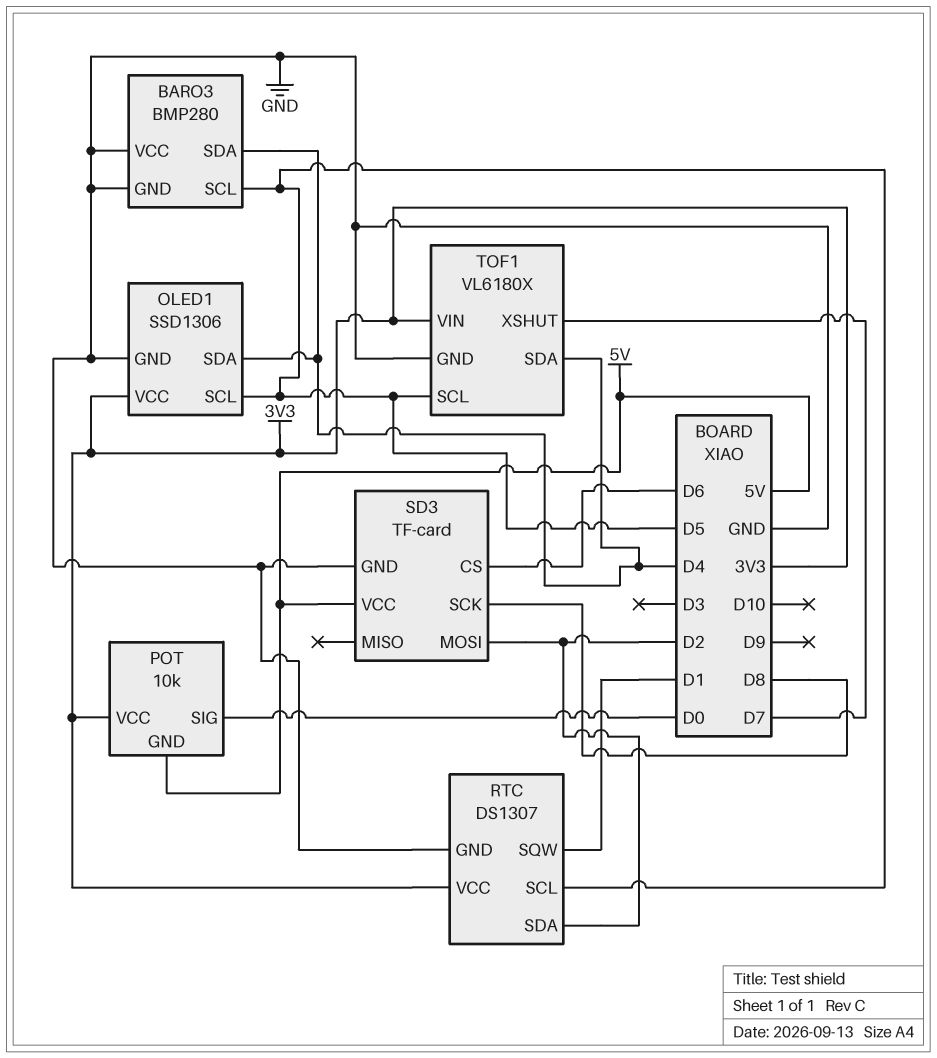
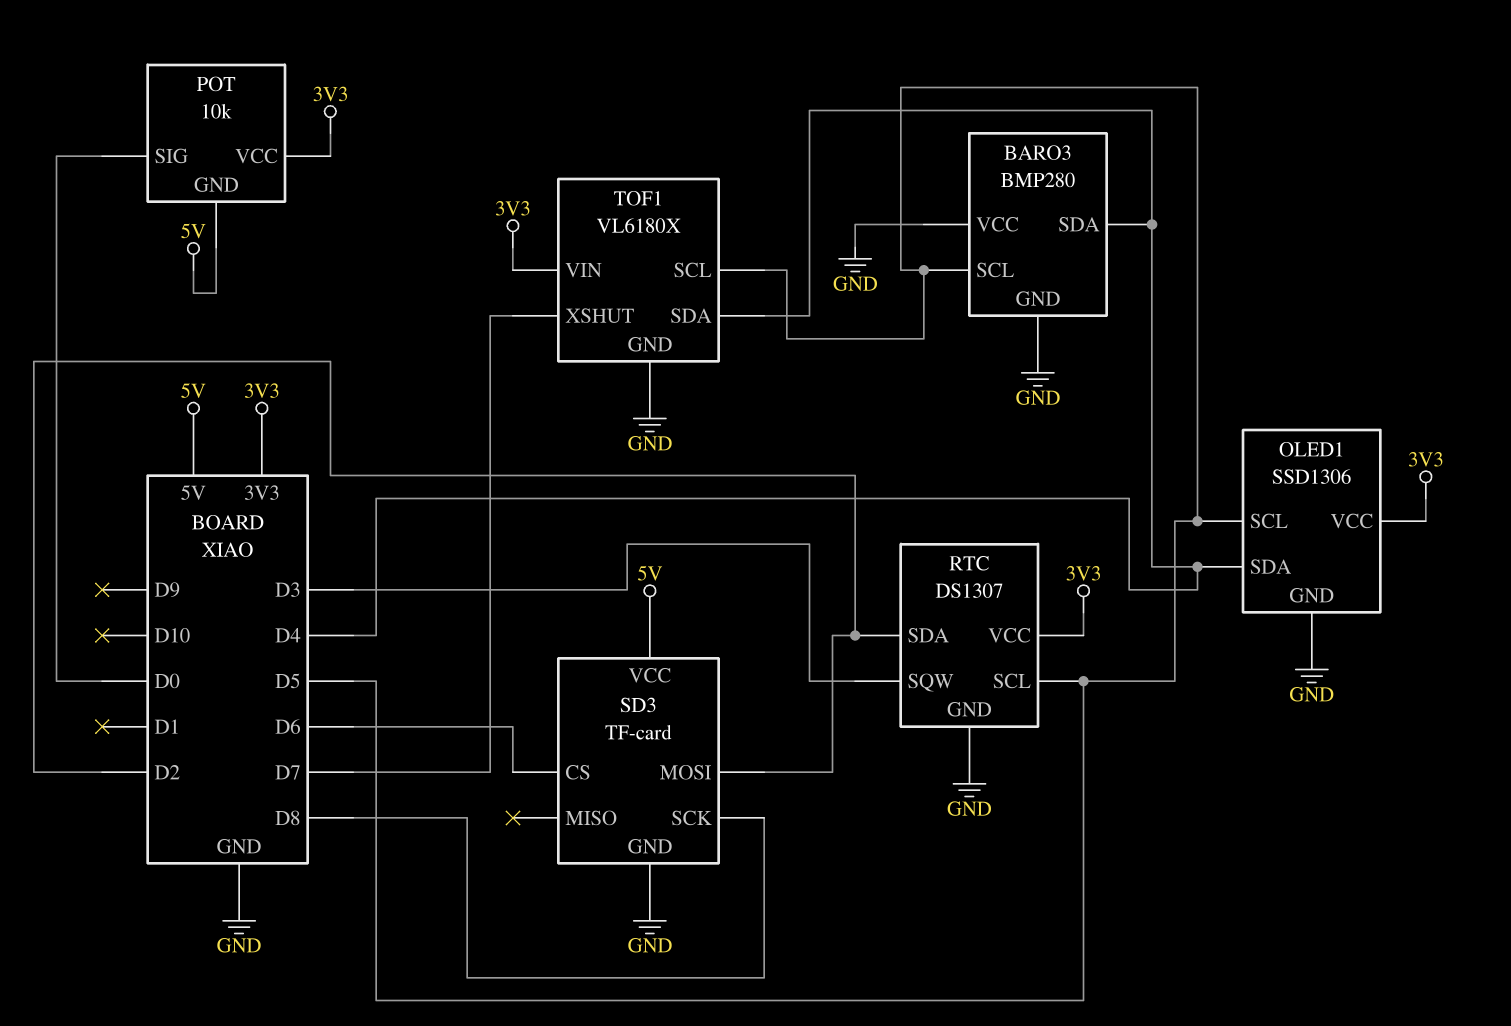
RTC pin SQW: D1 -> D3

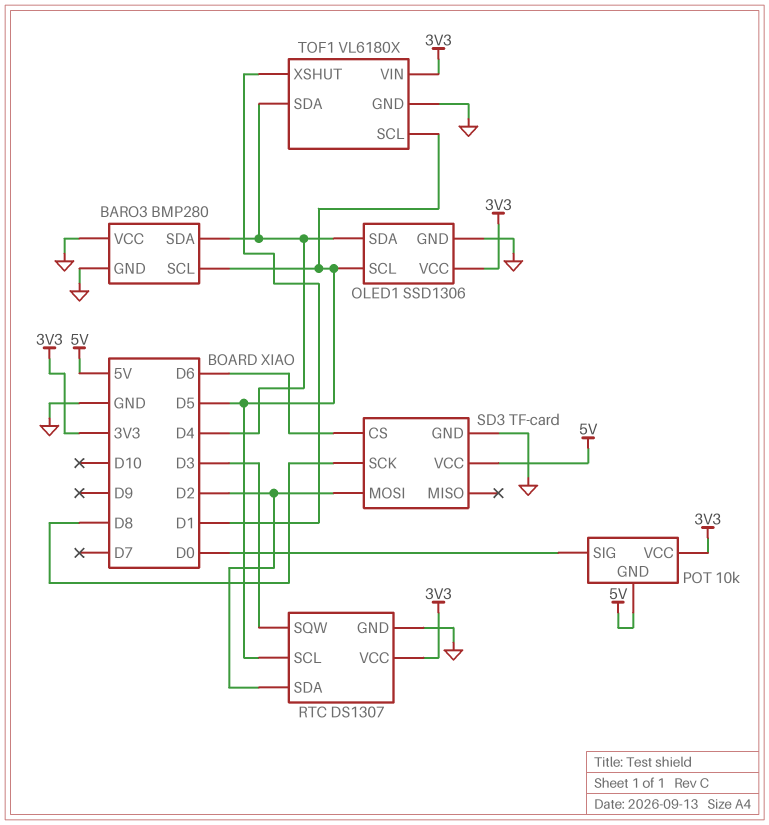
TOF1 pin XSHUT: D7 -> D1

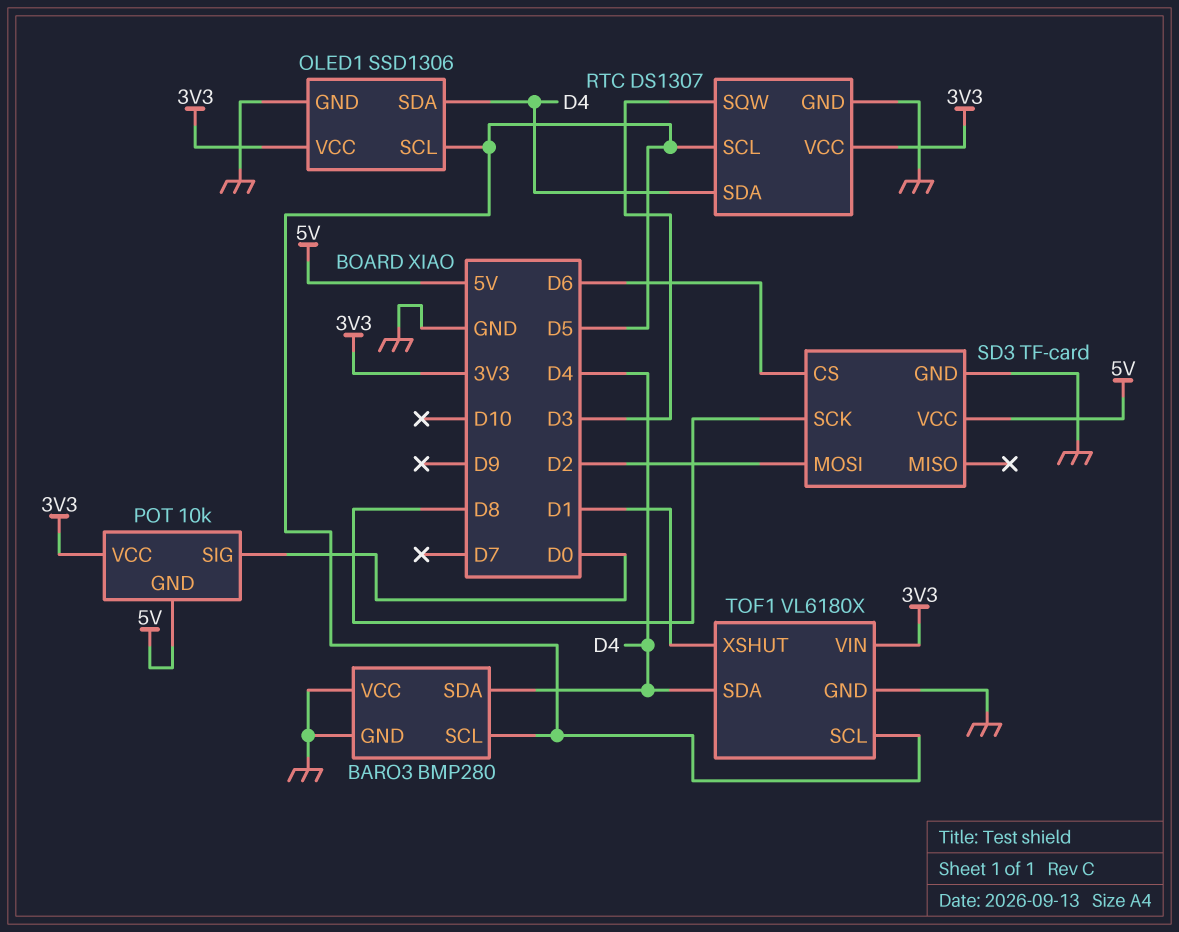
RTC pin SDA: D2 -> D4

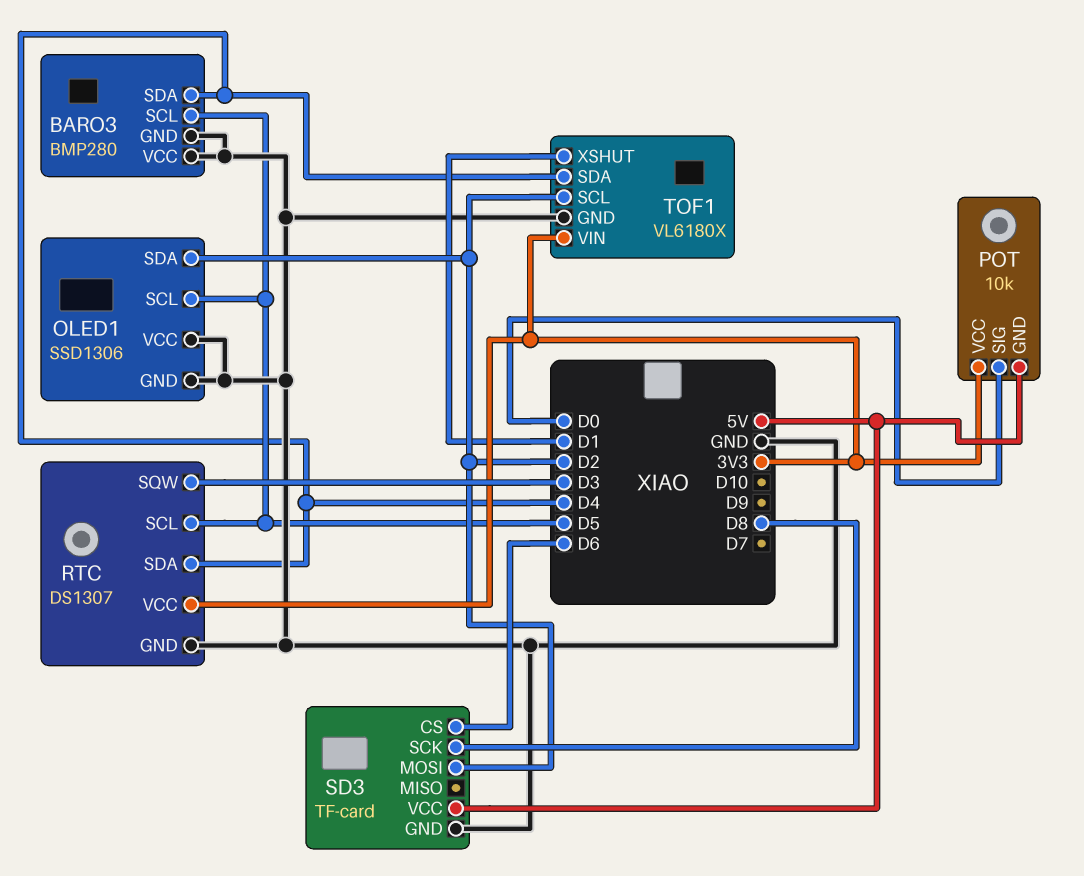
OLED1 pin SDA: D4 -> D2
OLED1 pin VCC: 3V3 -> GND
TOF1 pin SCL: D5 -> D2

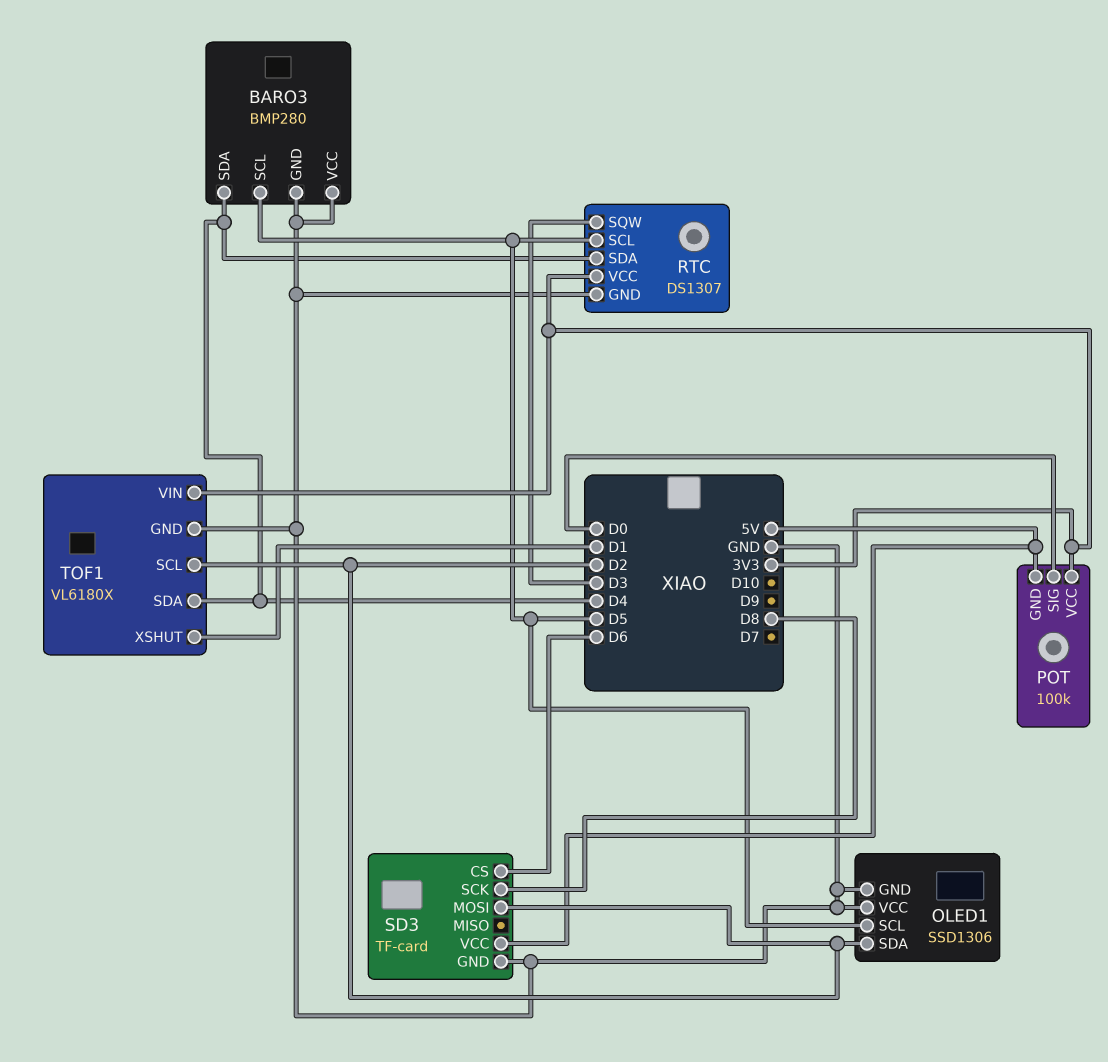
POT: 10k -> 100k

